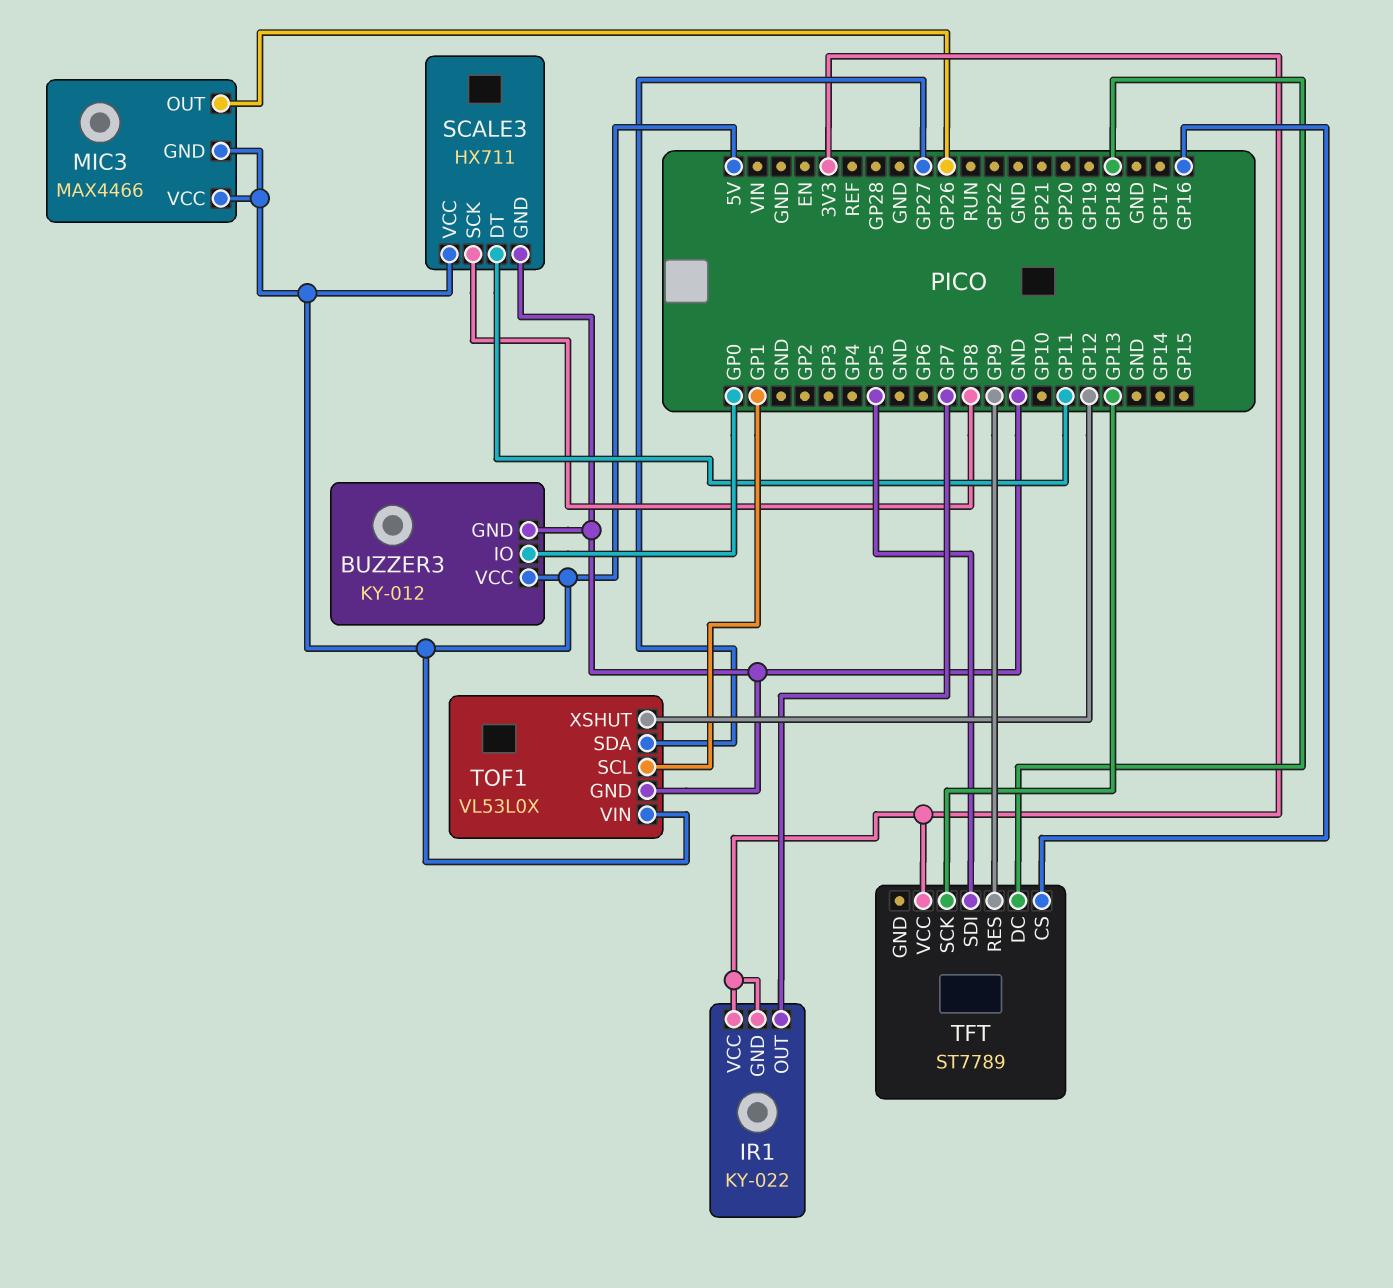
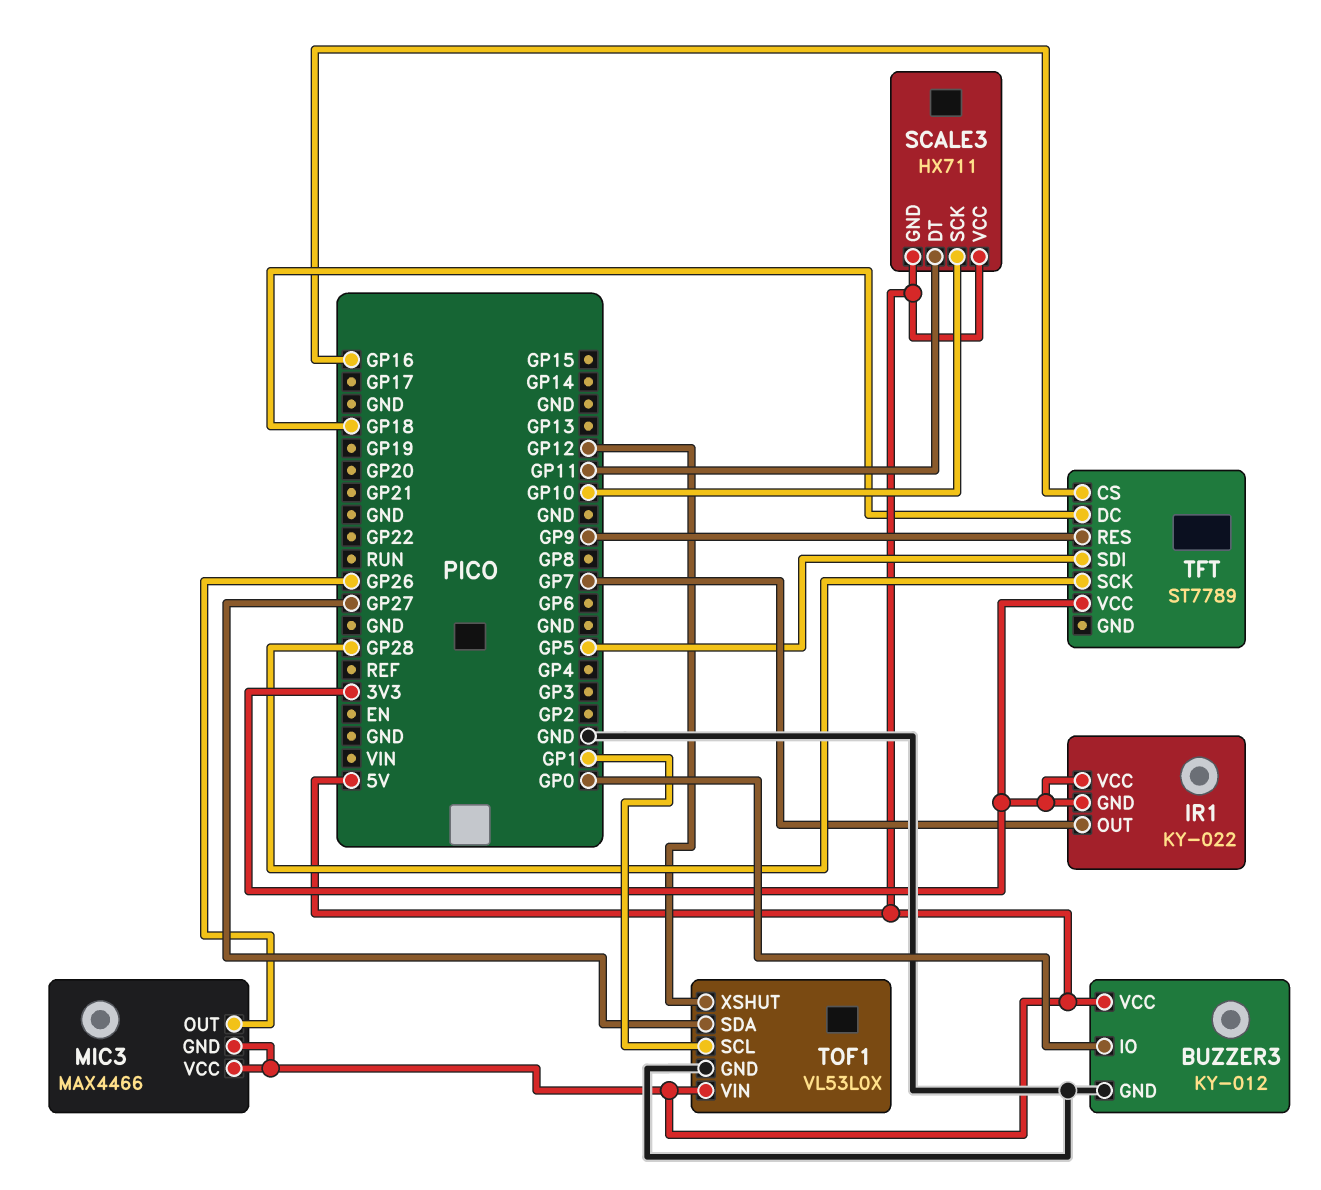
SCALE3 pin GND: GND -> 5V
SCALE3 pin SCK: GP8 -> GP10
TFT pin SCK: GP13 -> GP28

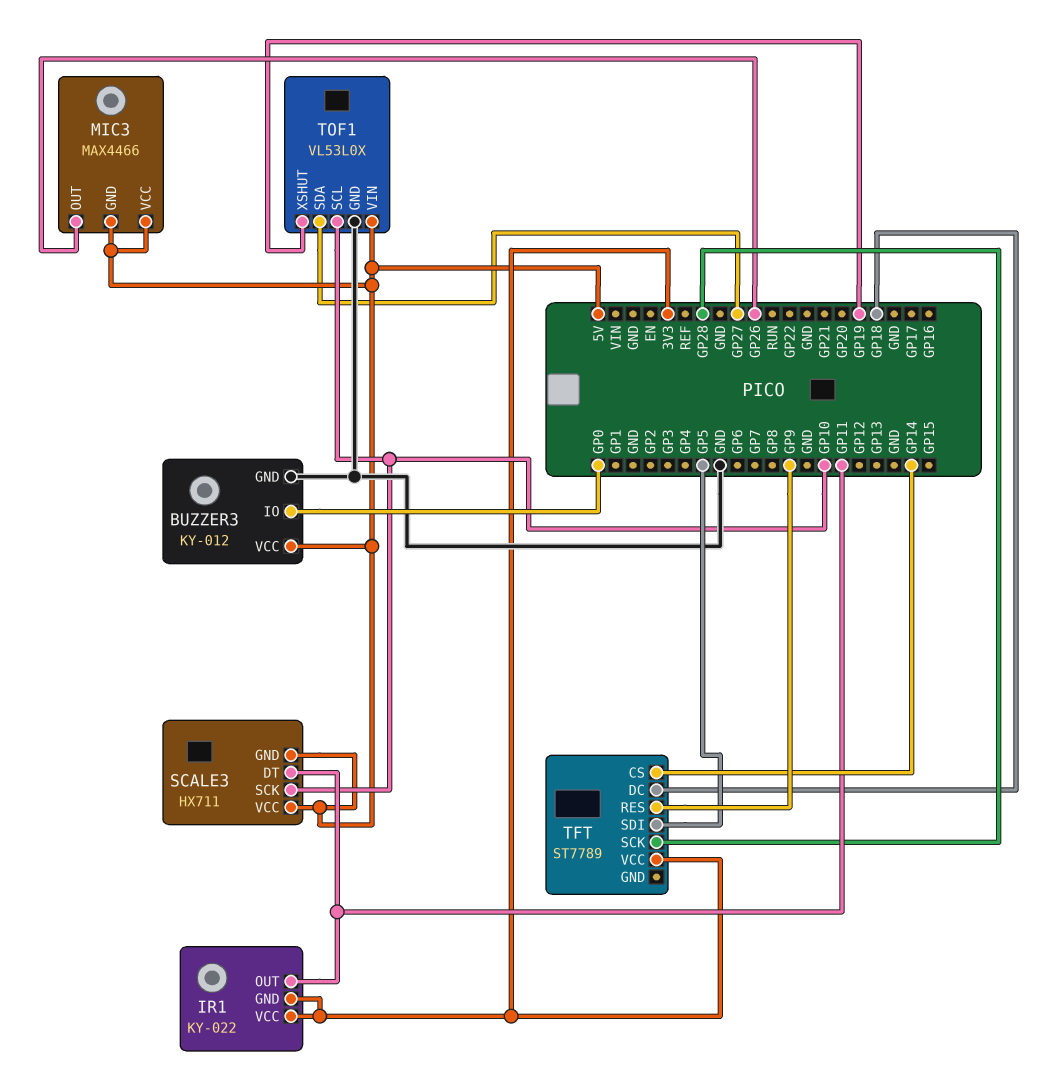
IR1 pin OUT: GP7 -> GP11
TFT pin CS: GP16 -> GP14
TOF1 pin SCL: GP1 -> GP10
TOF1 pin XSHUT: GP12 -> GP19

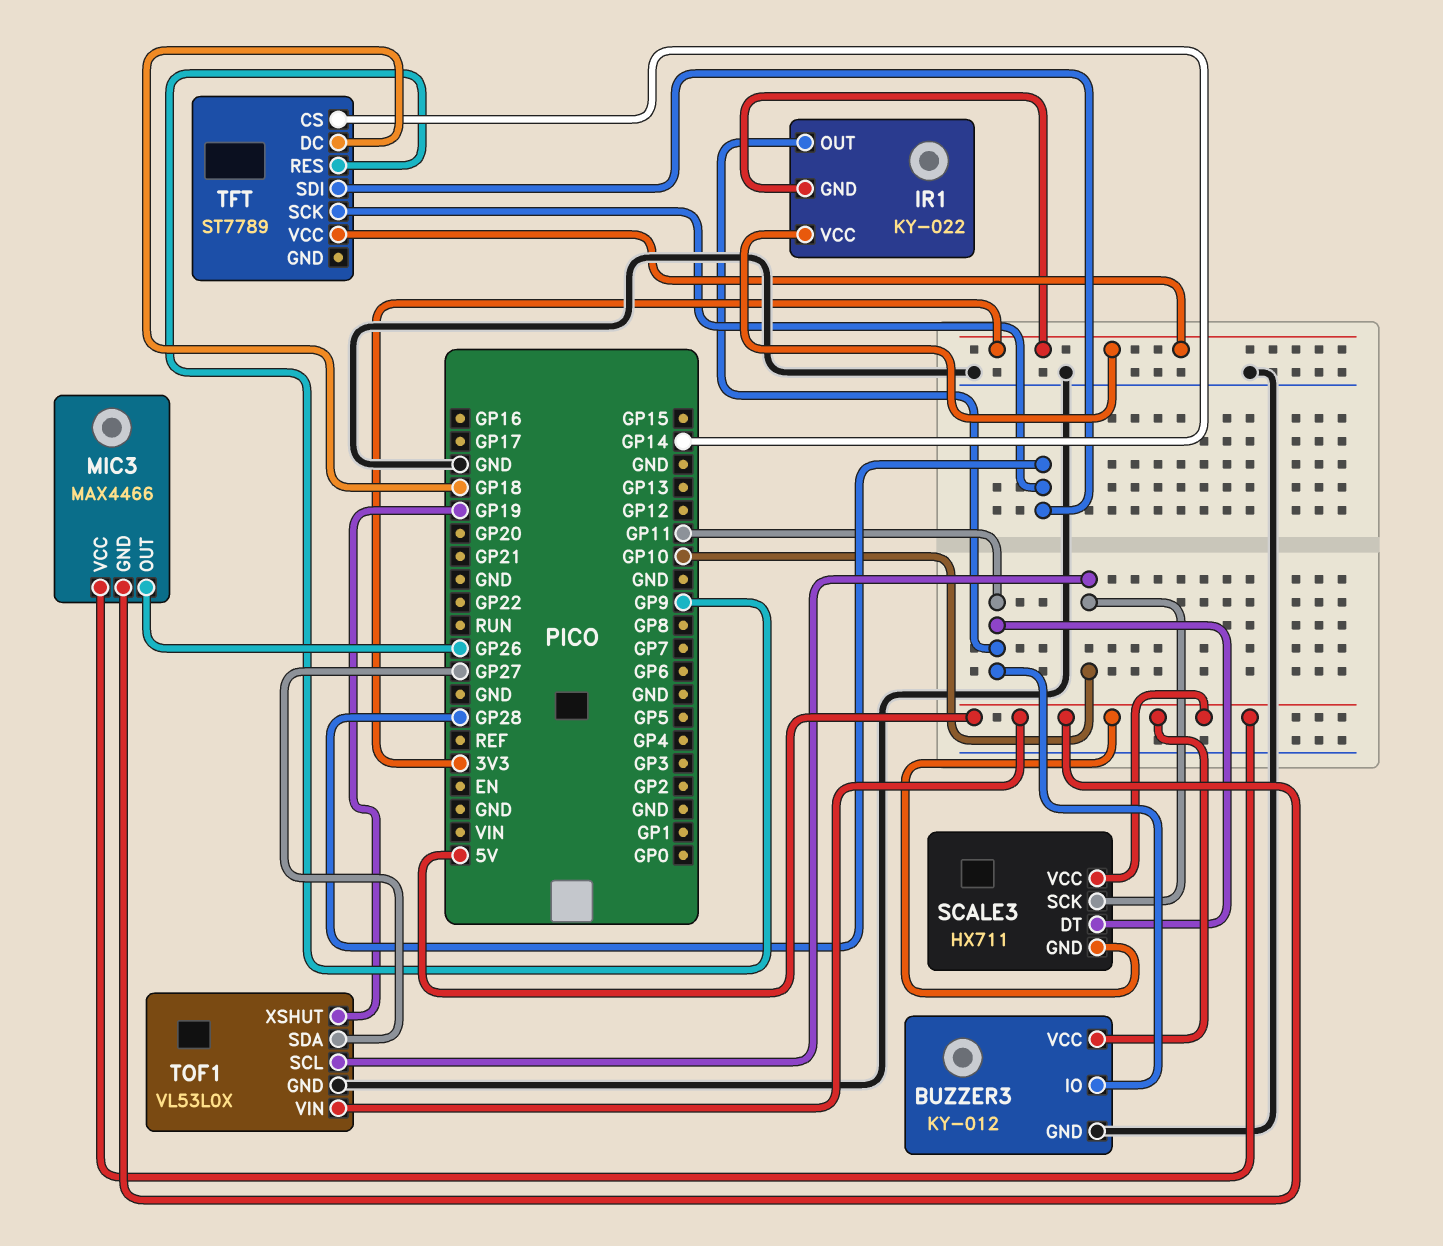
BUZZER3 pin IO: GP0 -> GP11
TFT pin SDI: GP5 -> GP28

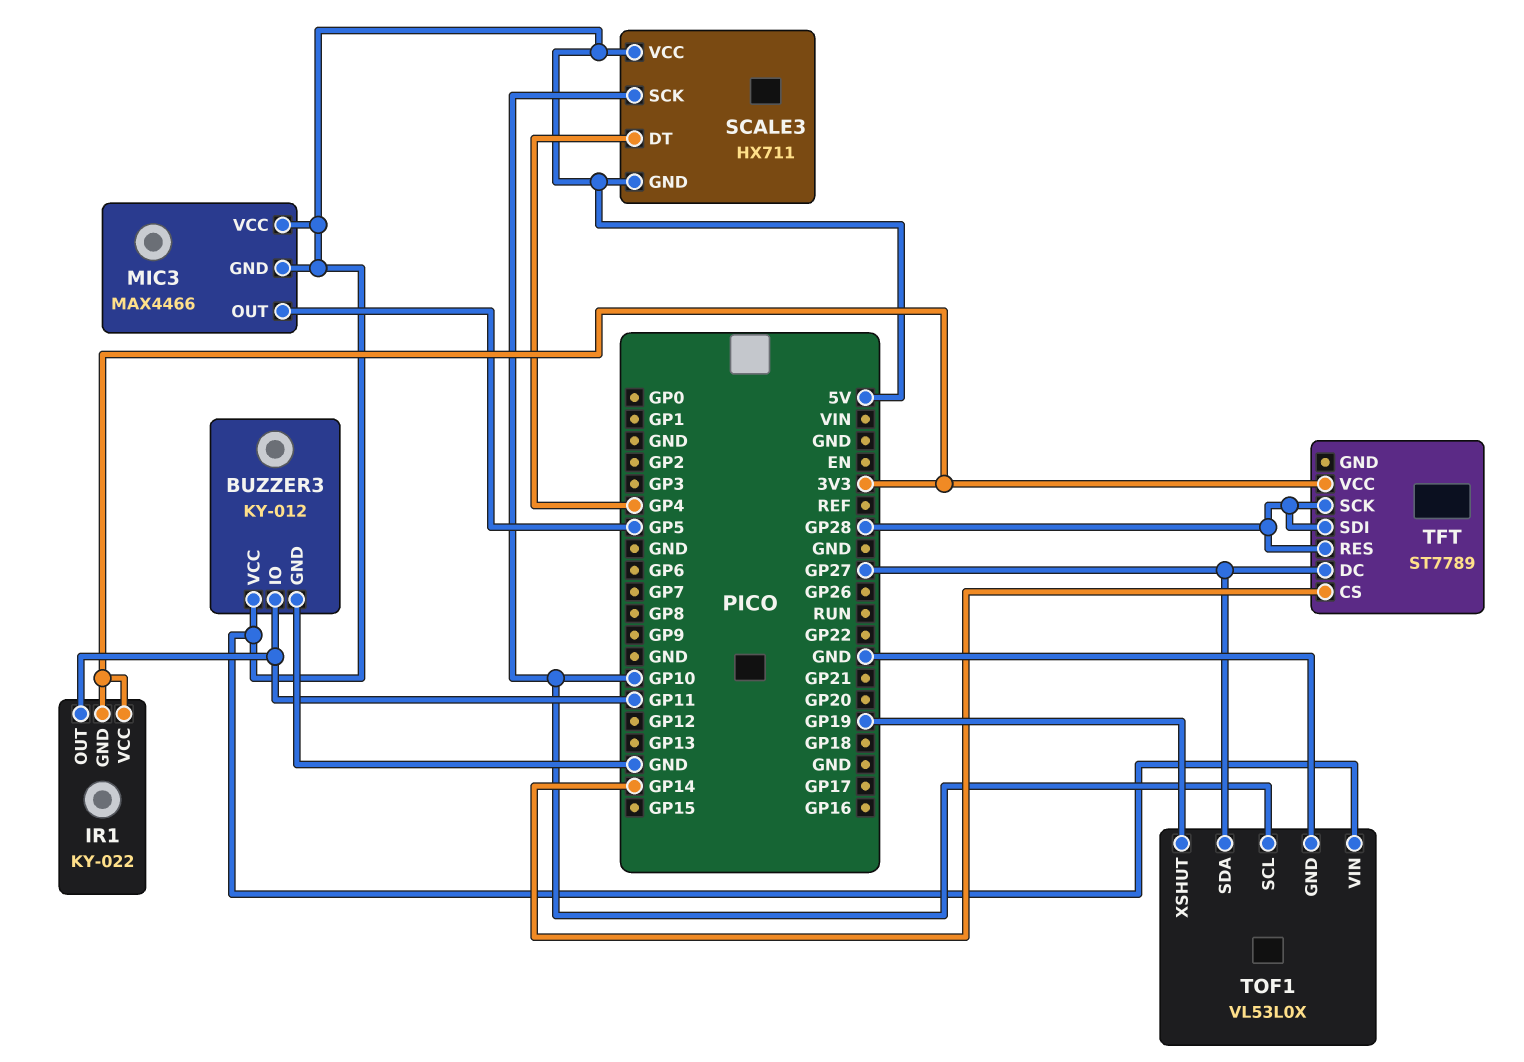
MIC3 pin OUT: GP26 -> GP5
SCALE3 pin DT: GP11 -> GP4
TFT pin DC: GP18 -> GP27
TFT pin RES: GP9 -> GP28

